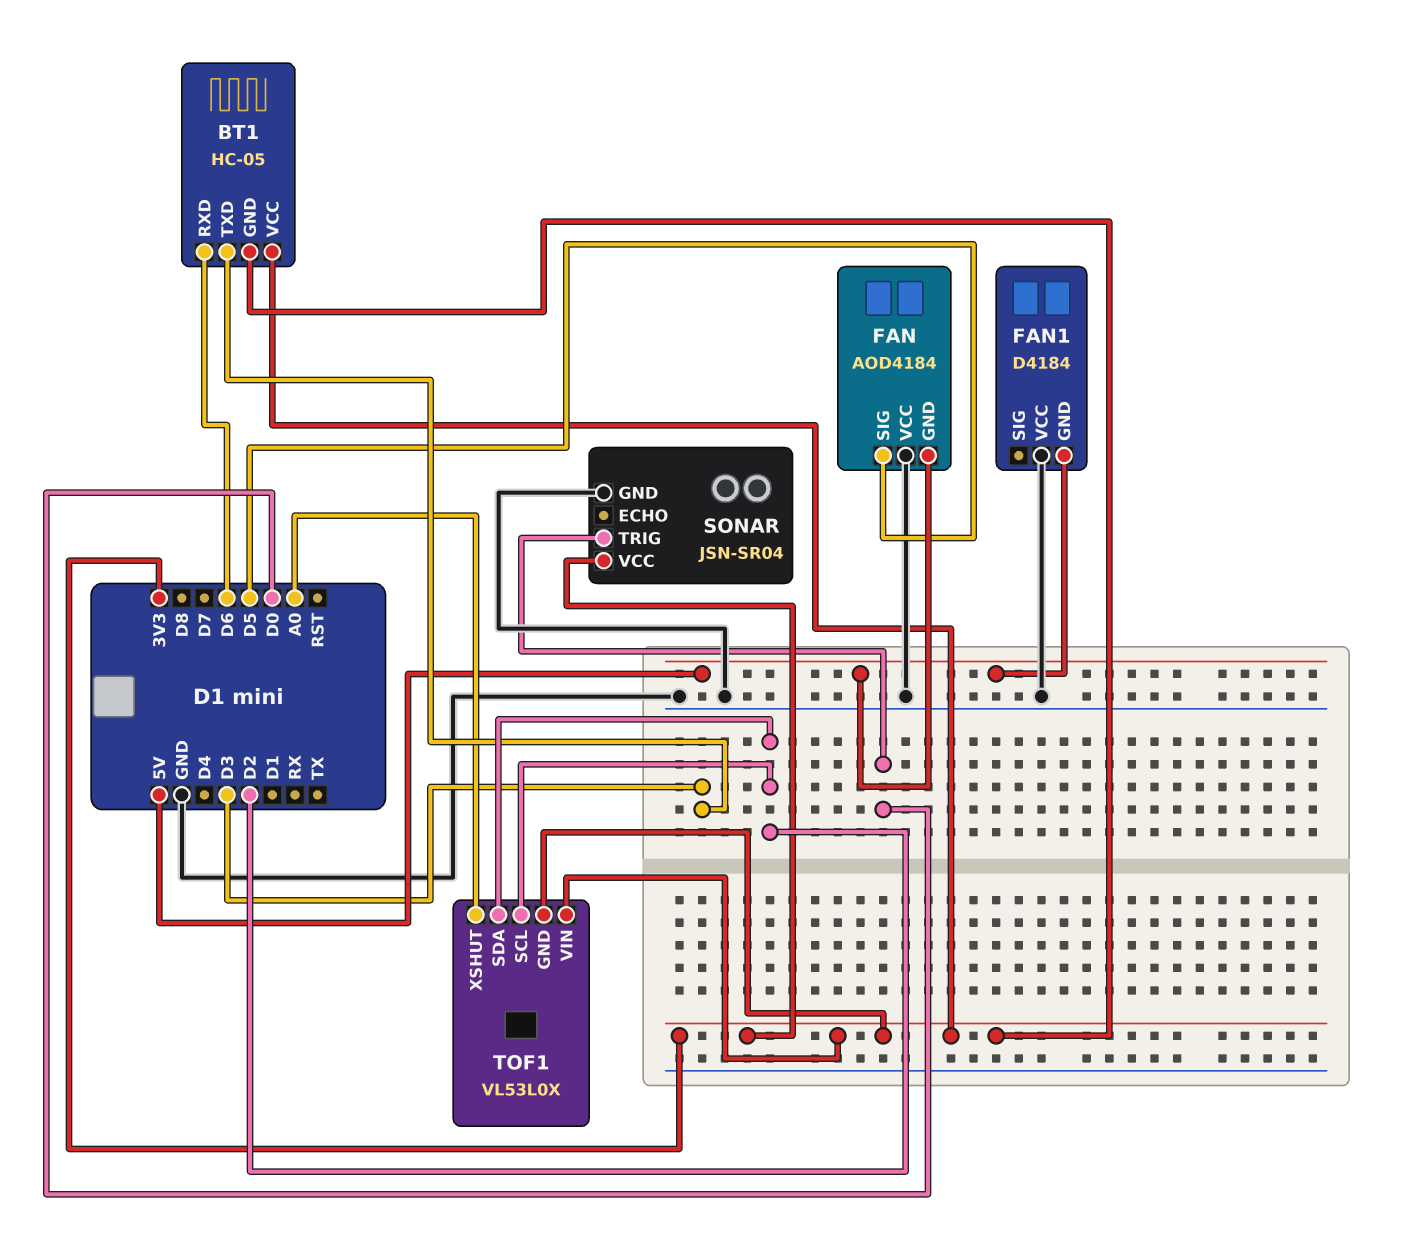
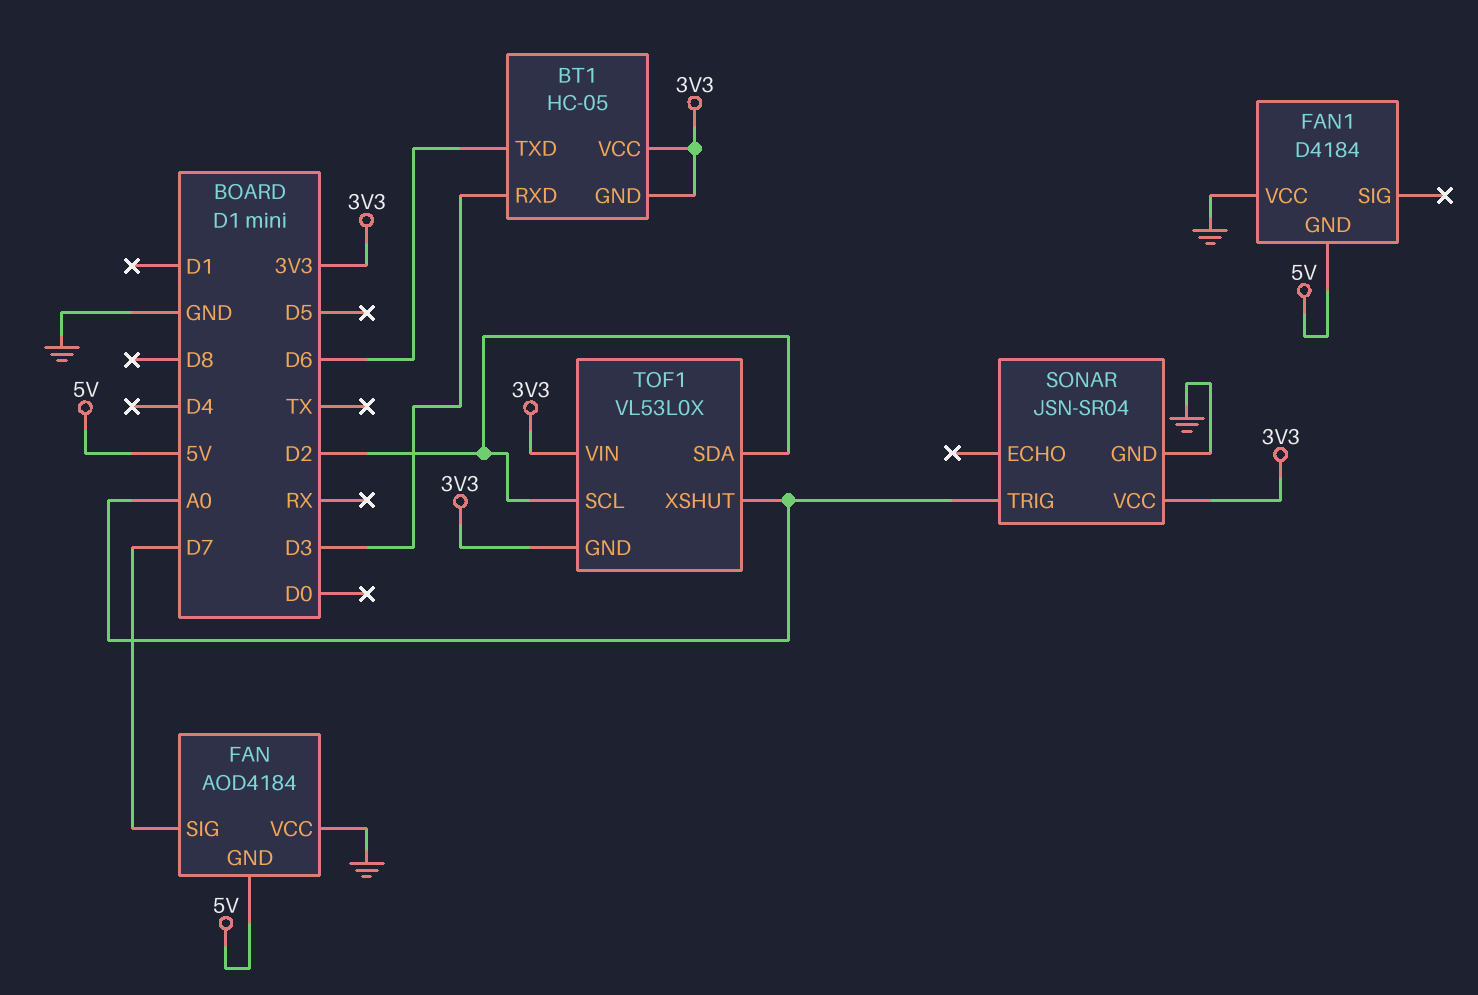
BT1 pin RXD: D6 -> D3
BT1 pin TXD: D3 -> D6
FAN pin SIG: D5 -> D7
SONAR pin TRIG: D0 -> A0

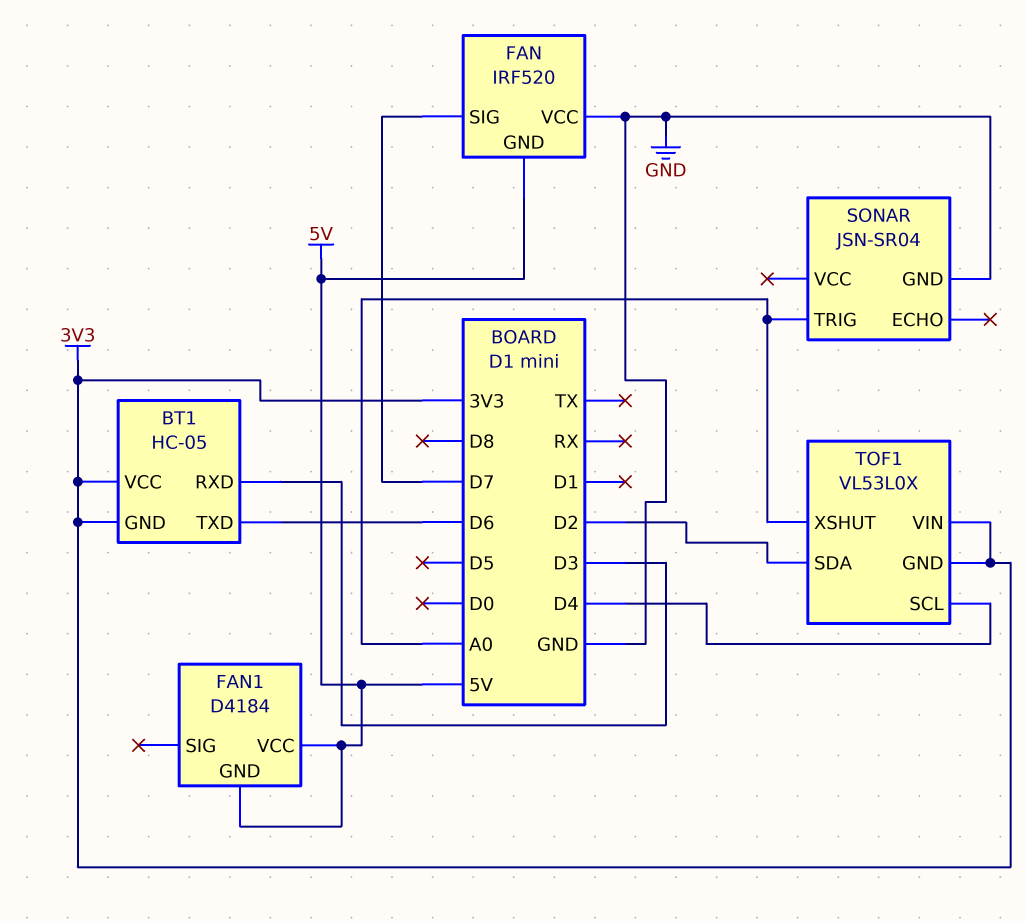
FAN: AOD4184 -> IRF520
FAN1 pin VCC: GND -> 5V
SONAR pin VCC: 3V3 -> none
TOF1 pin SCL: D2 -> D4

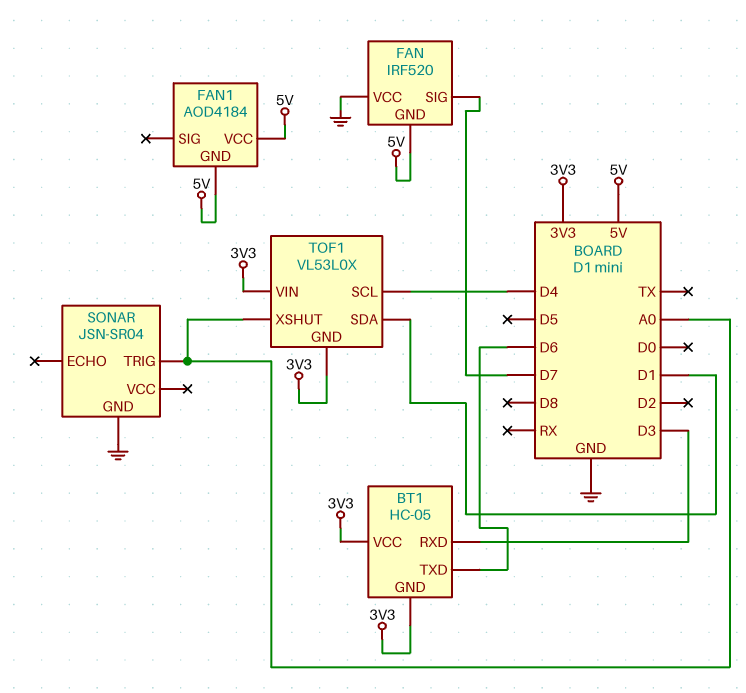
FAN1: D4184 -> AOD4184
TOF1 pin SDA: D2 -> D1

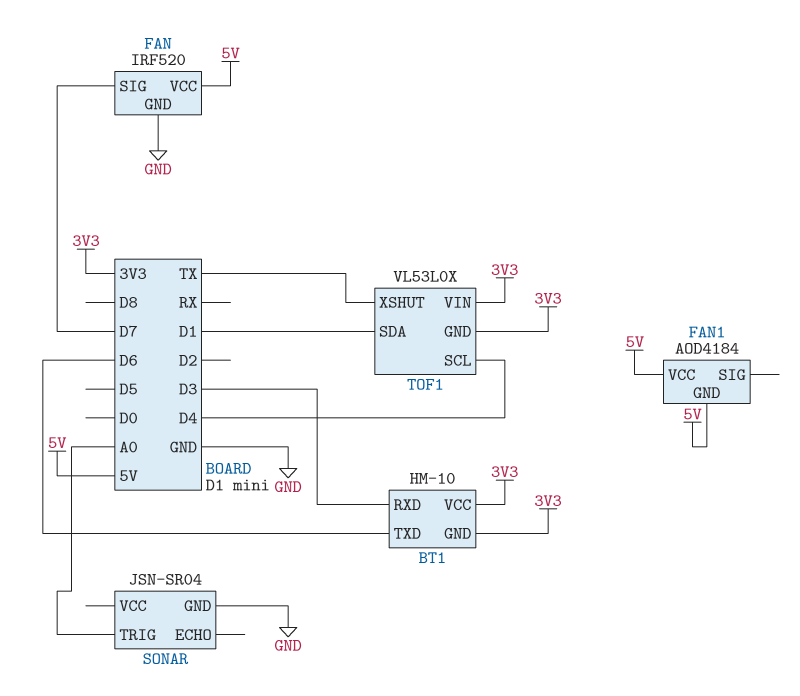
BT1: HC-05 -> HM-10
FAN pin GND: 5V -> GND
FAN pin VCC: GND -> 5V
TOF1 pin XSHUT: A0 -> TX

